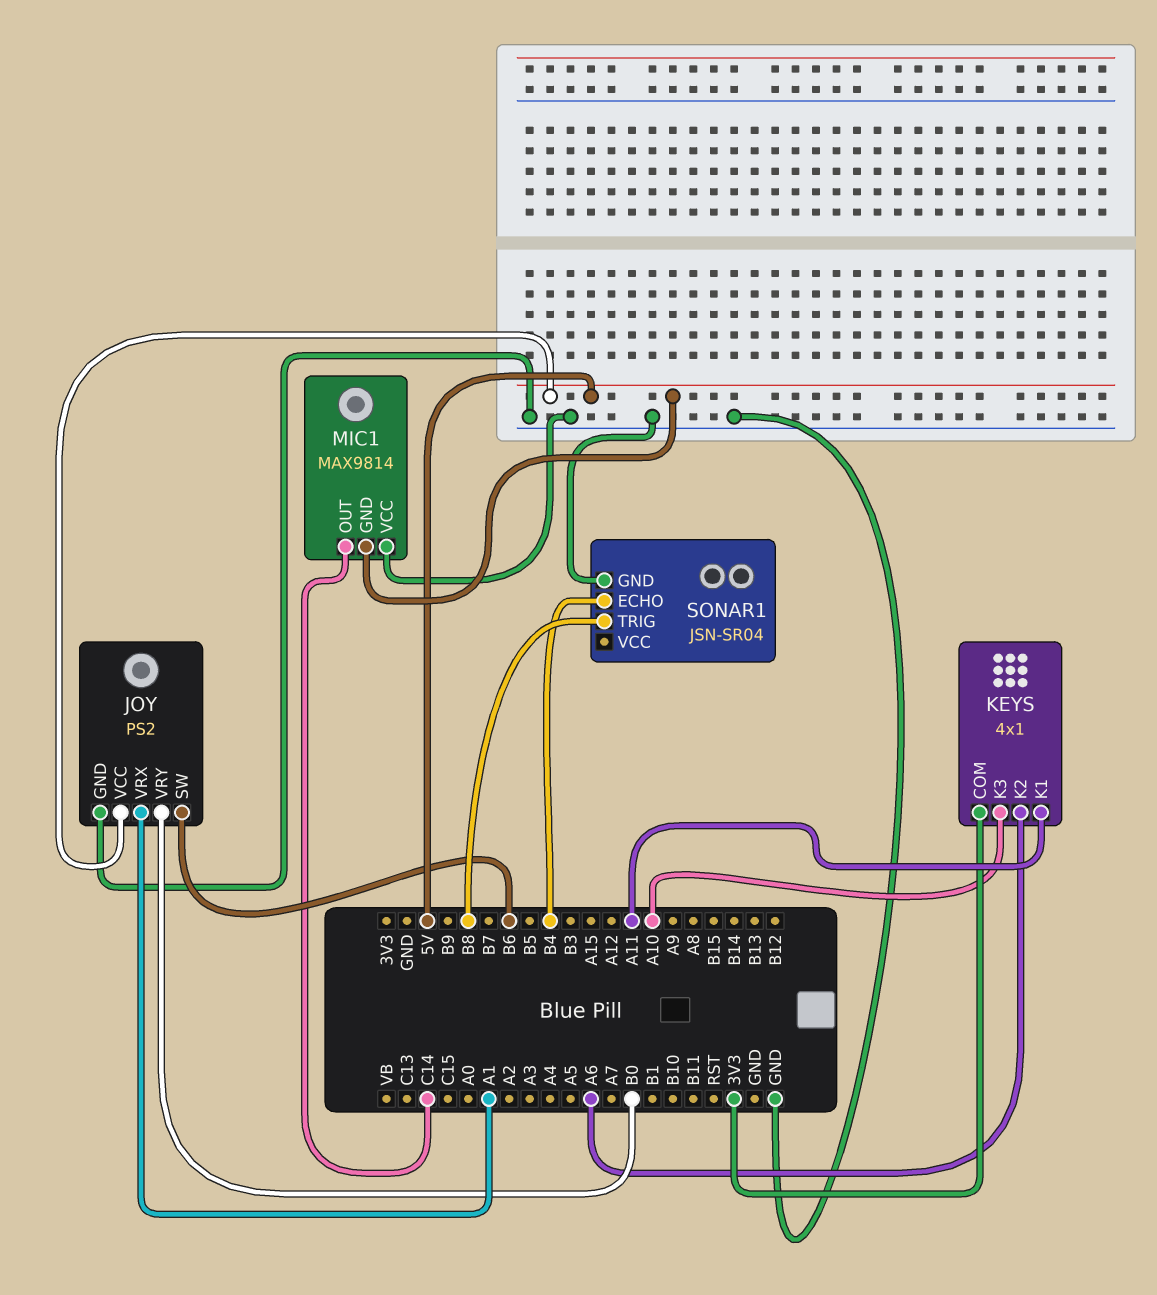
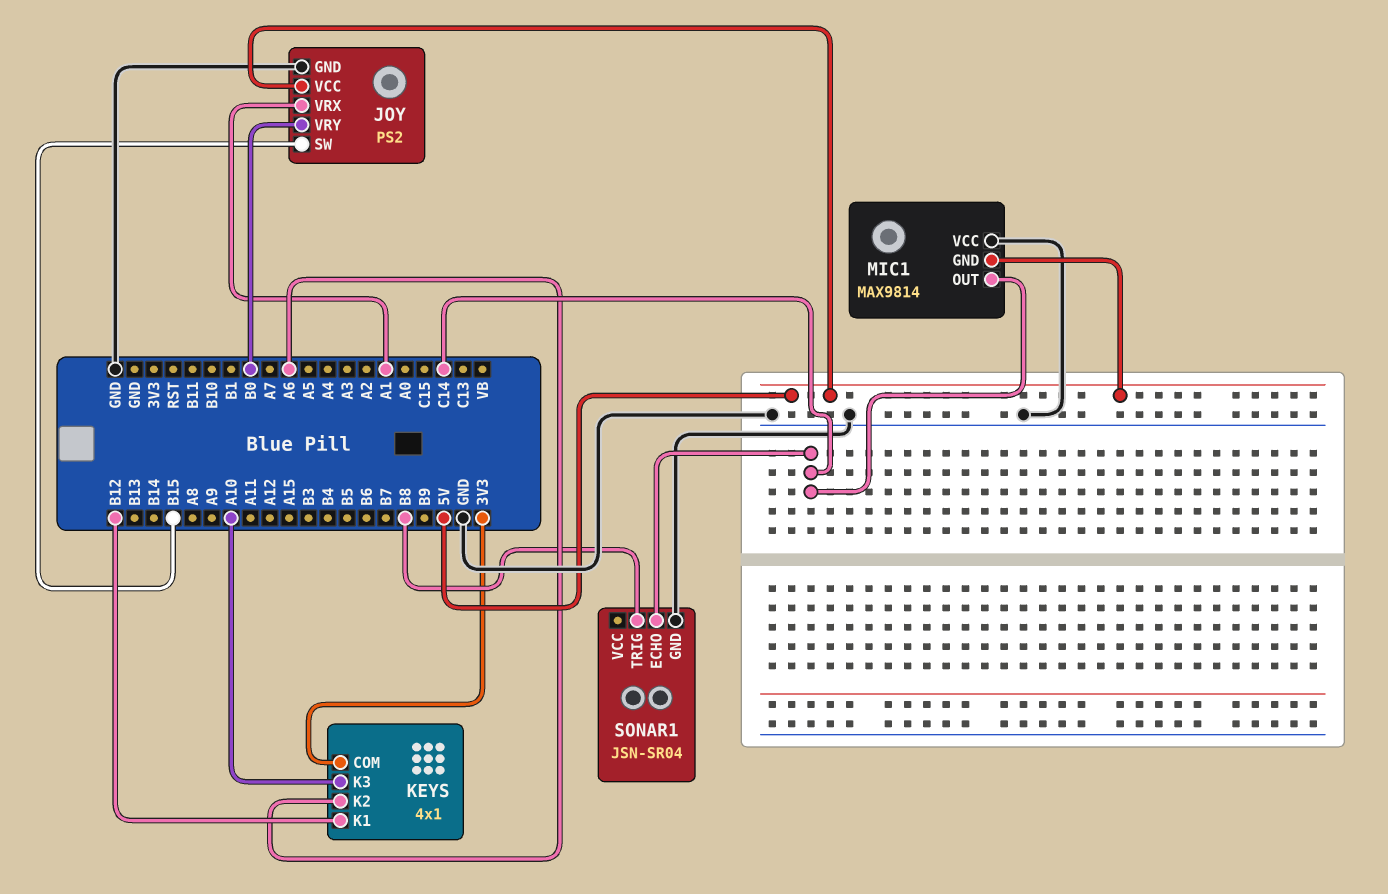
JOY pin SW: B6 -> B15
KEYS pin K1: A11 -> B12
SONAR1 pin ECHO: B4 -> C14

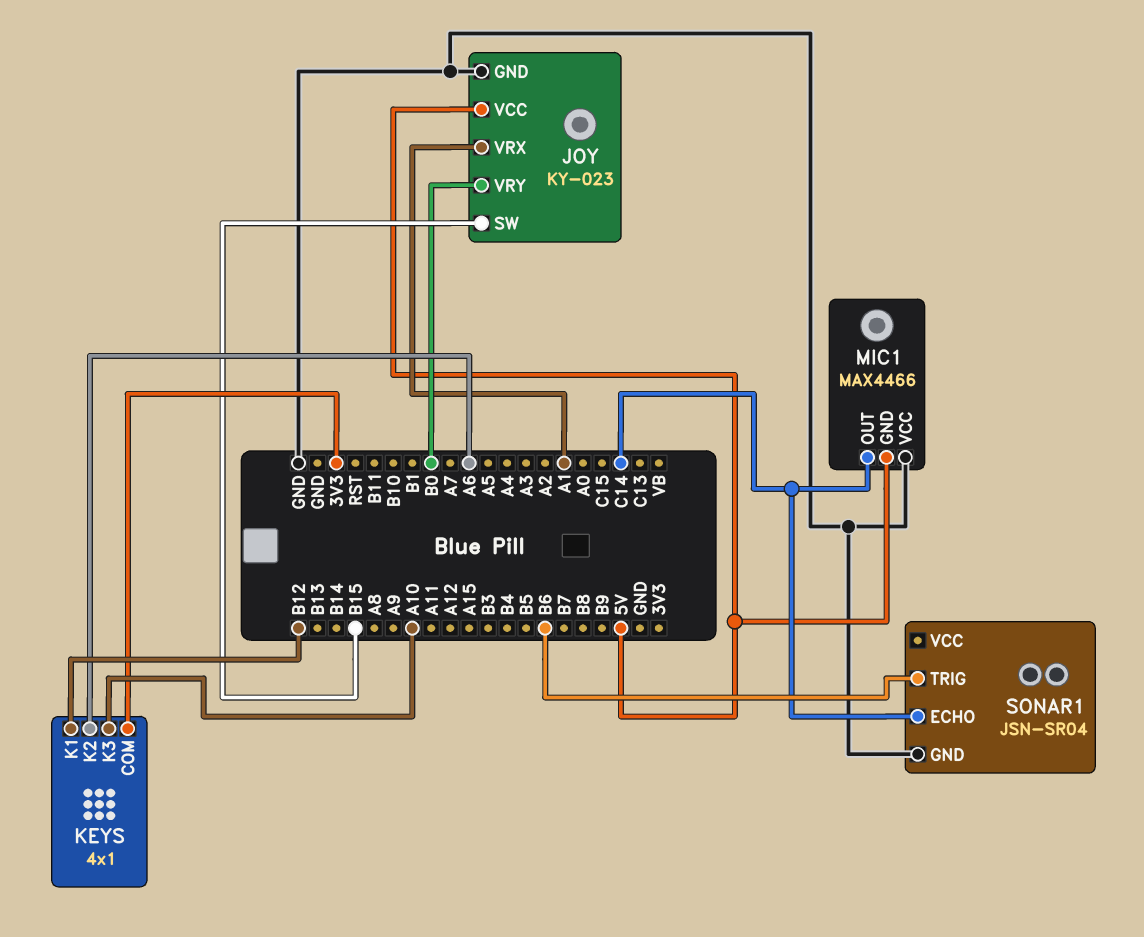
JOY: PS2 -> KY-023
MIC1: MAX9814 -> MAX4466
SONAR1 pin TRIG: B8 -> B6

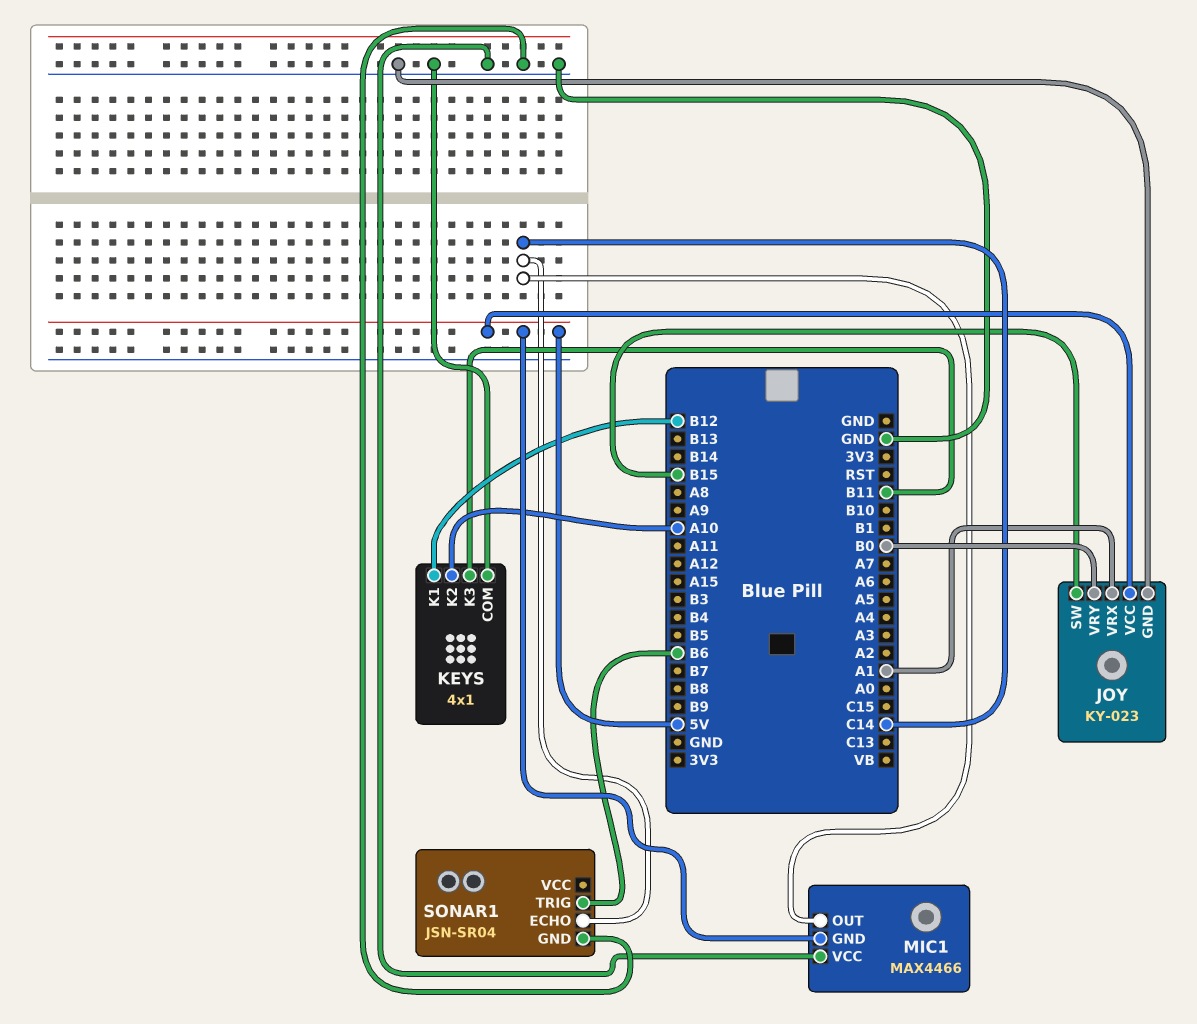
KEYS pin COM: 3V3 -> GND
KEYS pin K2: A6 -> A10
KEYS pin K3: A10 -> B11

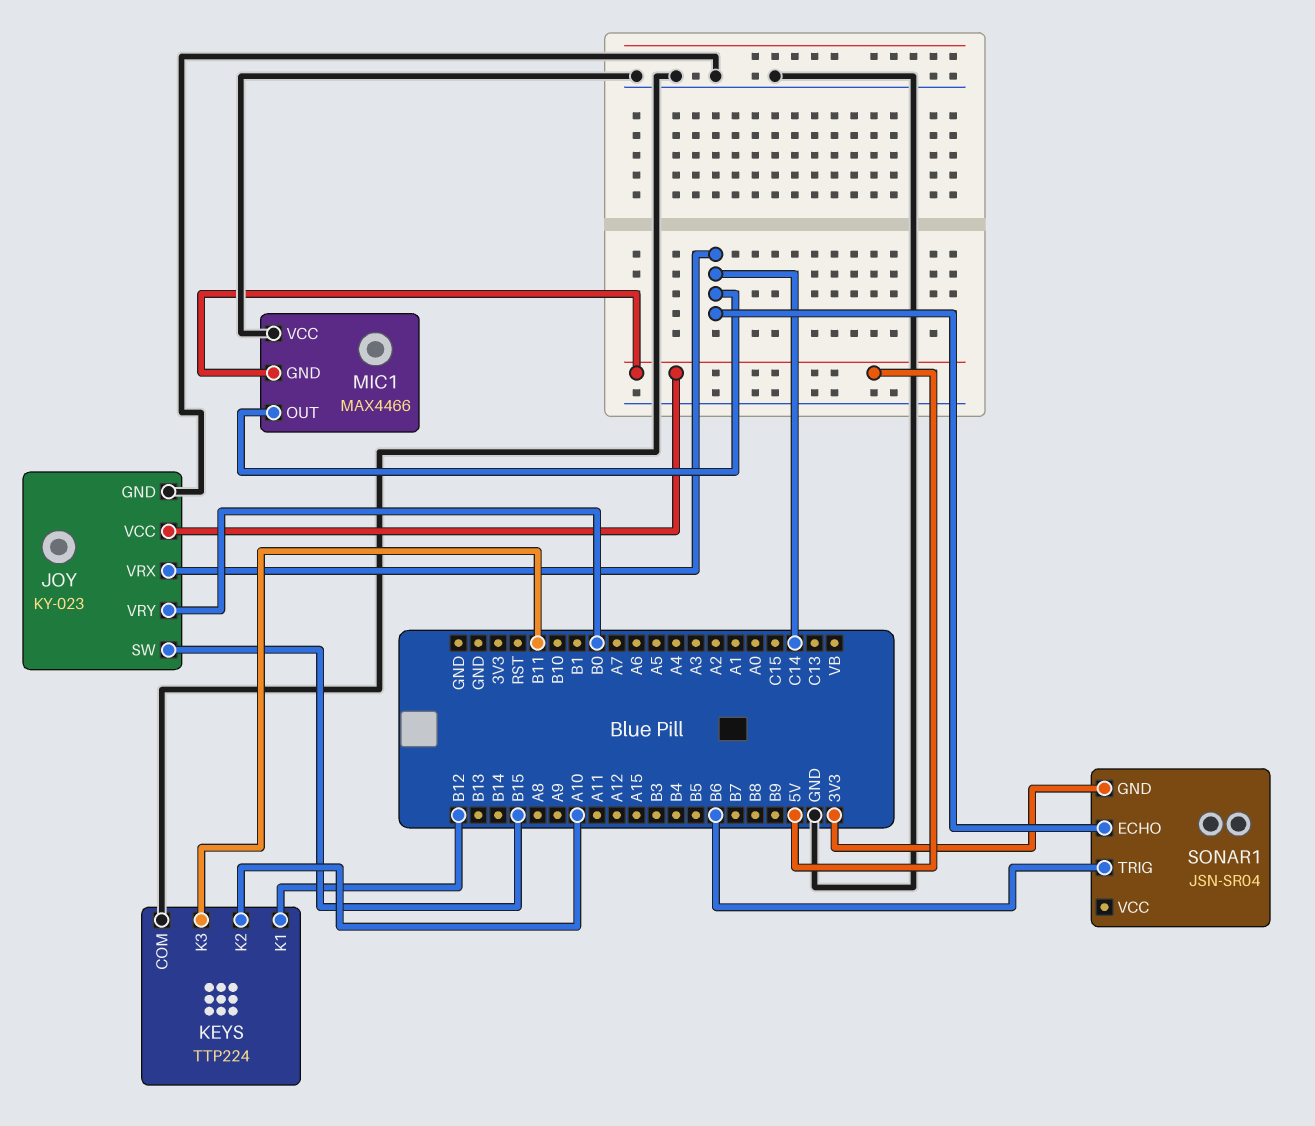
JOY pin VRX: A1 -> C14
KEYS: 4x1 -> TTP224
SONAR1 pin GND: GND -> 3V3

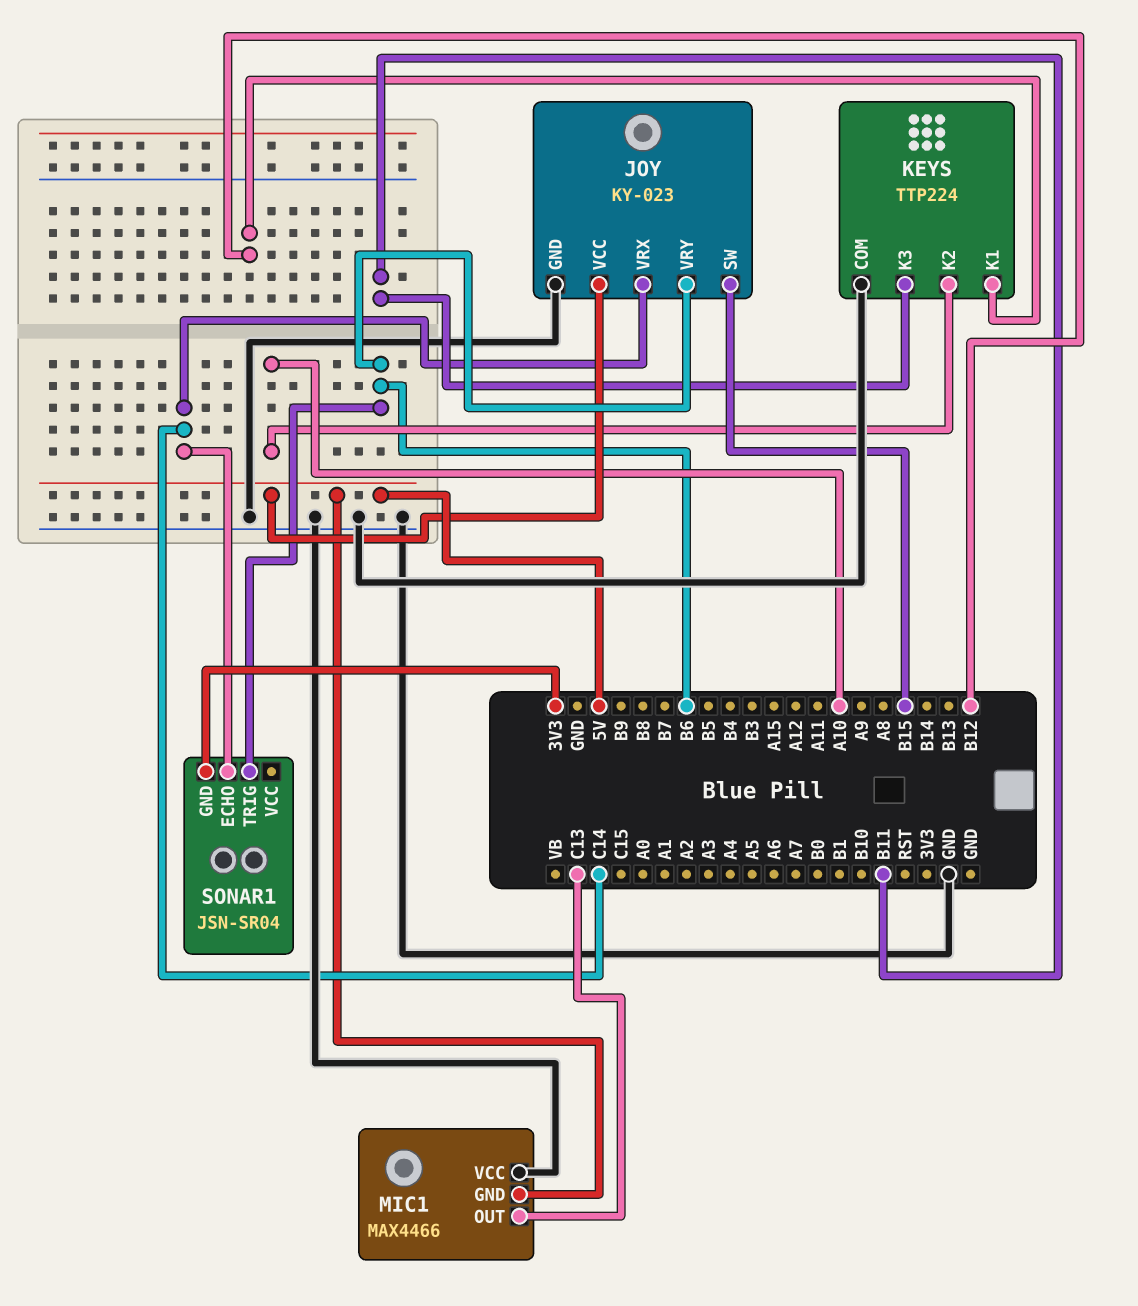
JOY pin VRY: B0 -> B6
MIC1 pin OUT: C14 -> C13

